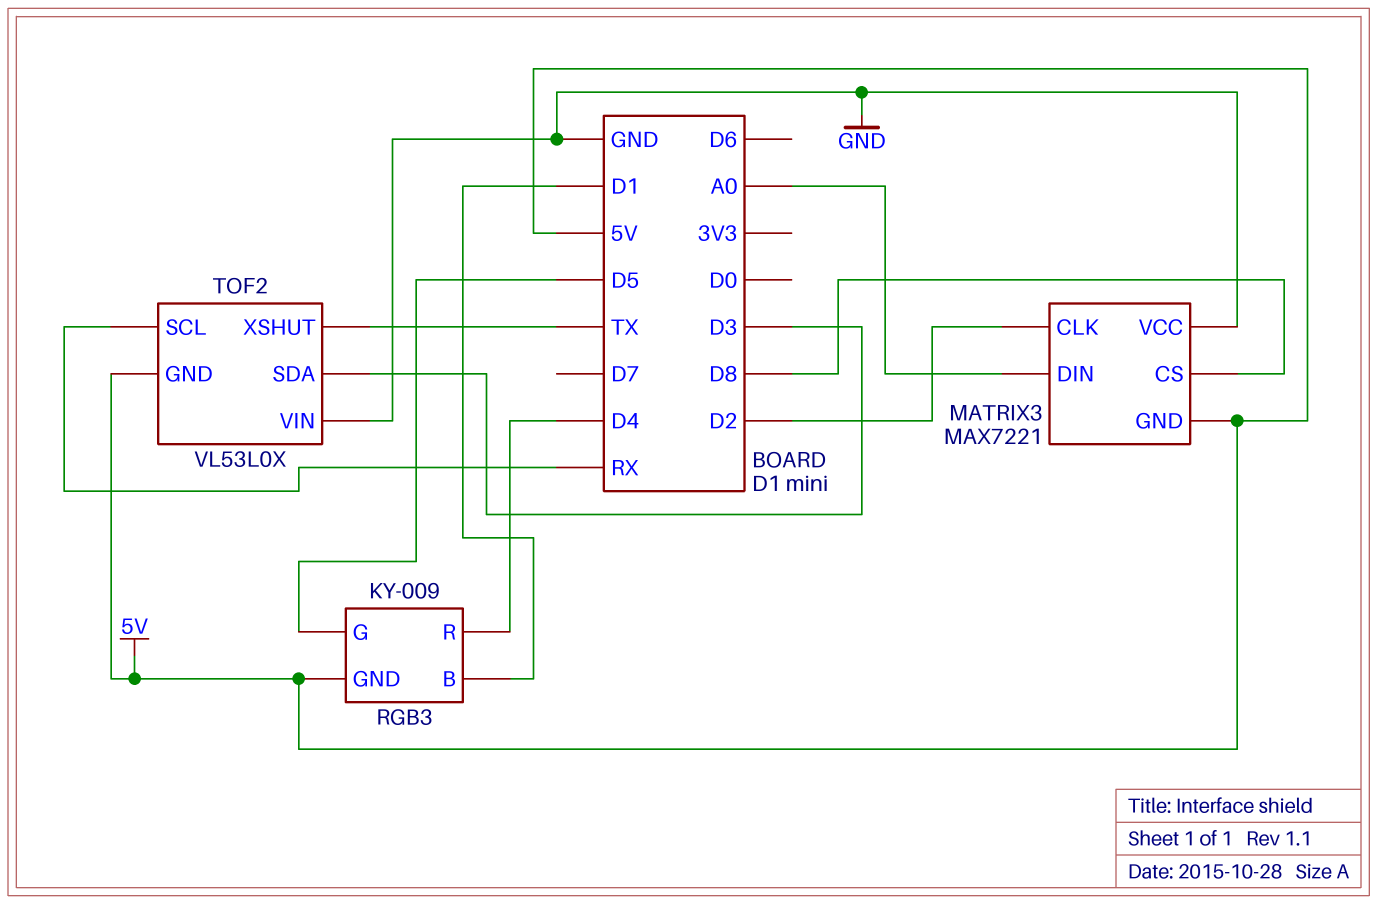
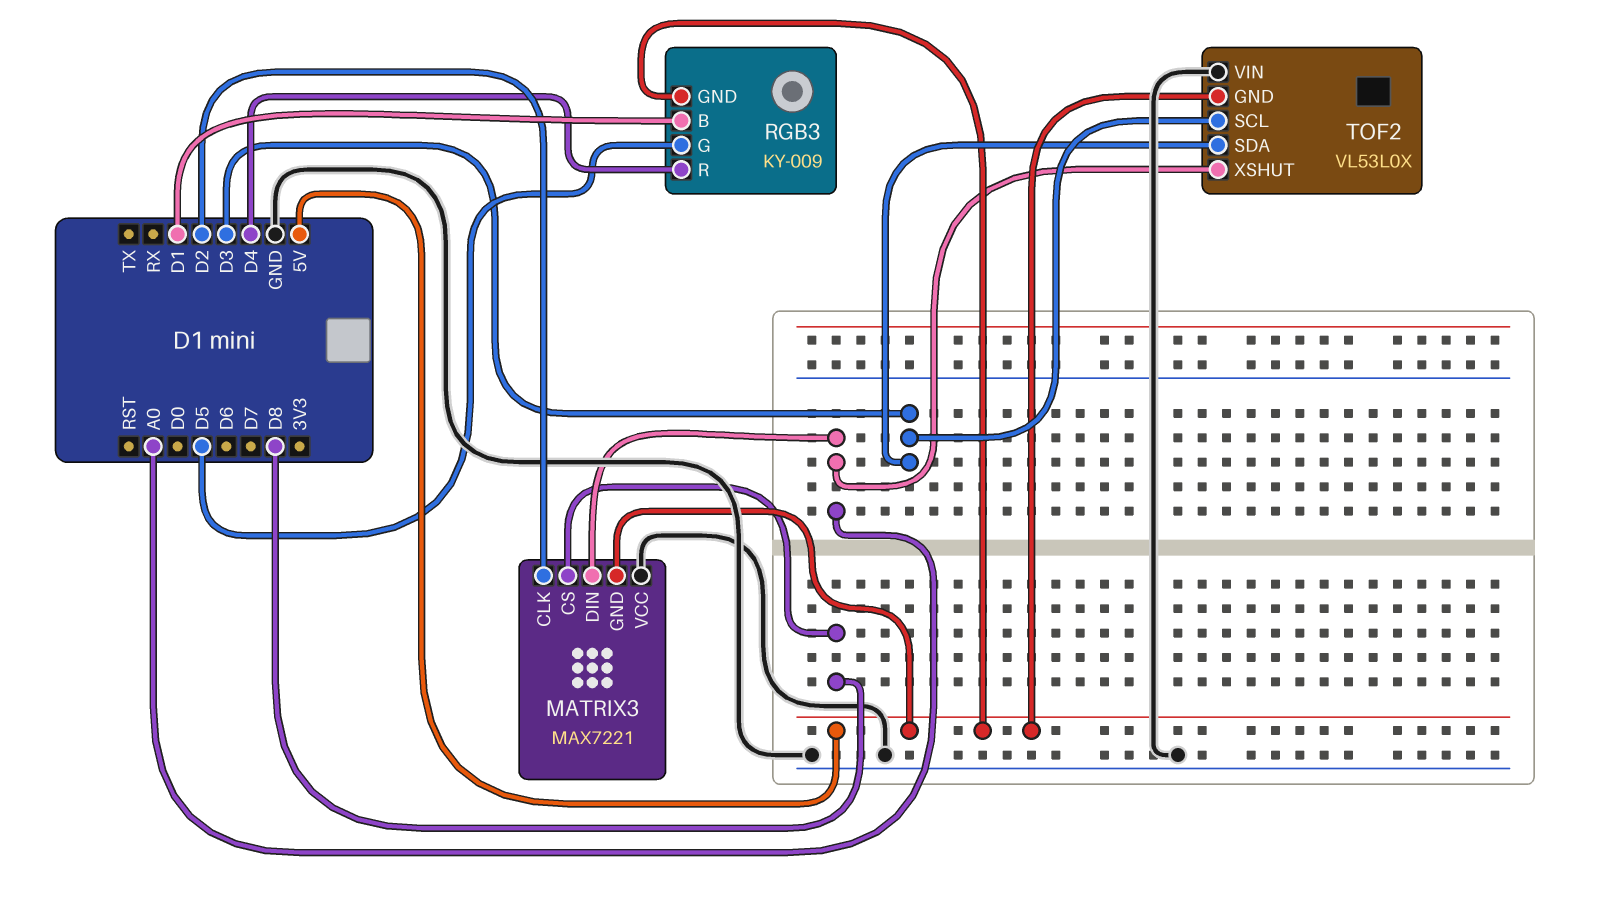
TOF2 pin SCL: RX -> D3
TOF2 pin XSHUT: TX -> A0

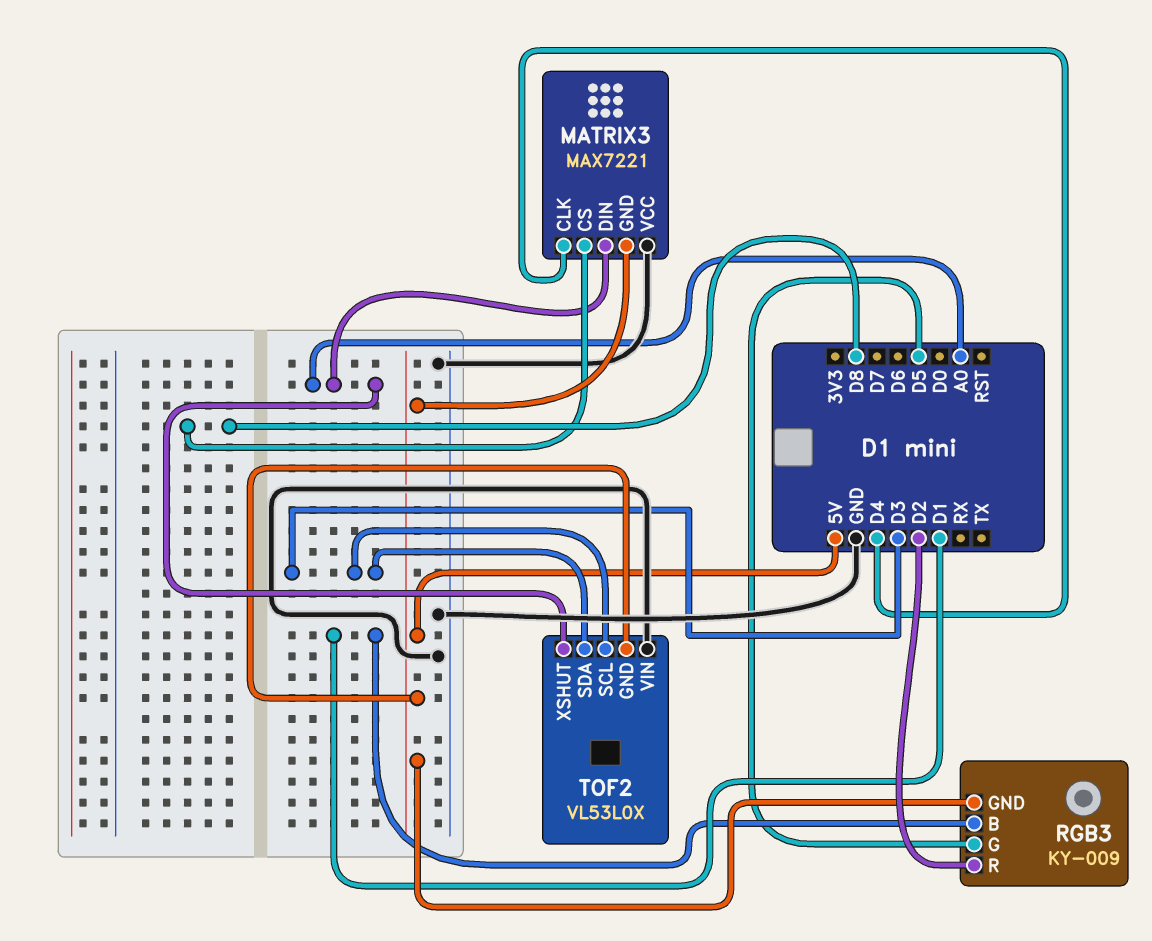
MATRIX3 pin CLK: D2 -> D4
RGB3 pin R: D4 -> D2

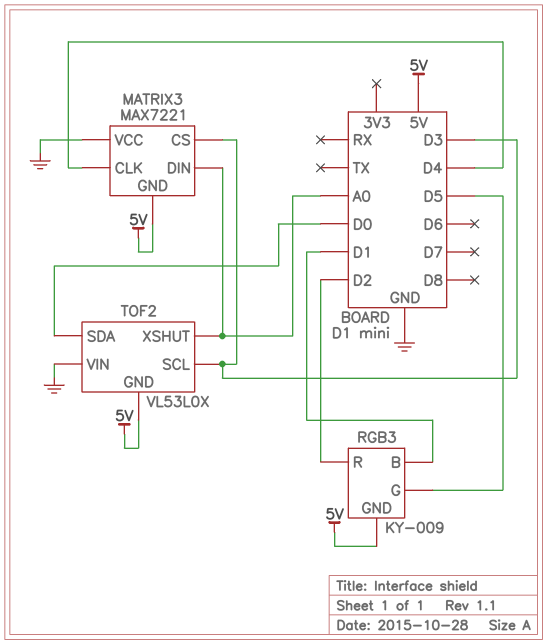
MATRIX3 pin CS: D8 -> D3
TOF2 pin SDA: D3 -> D0

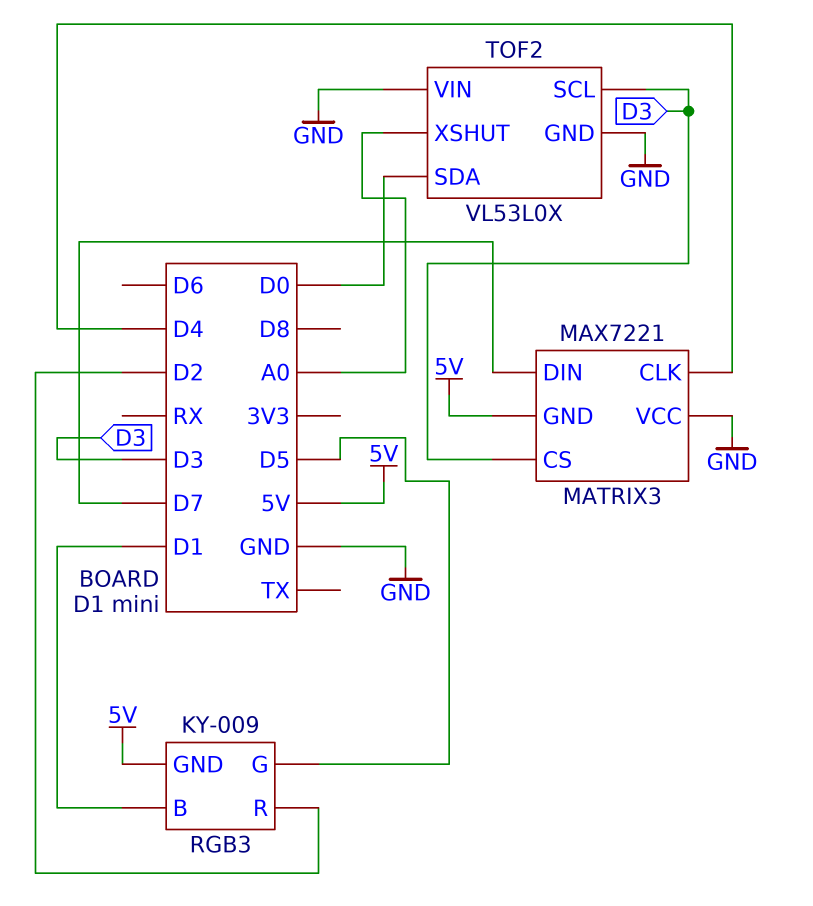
MATRIX3 pin DIN: A0 -> D7
TOF2 pin GND: 5V -> GND

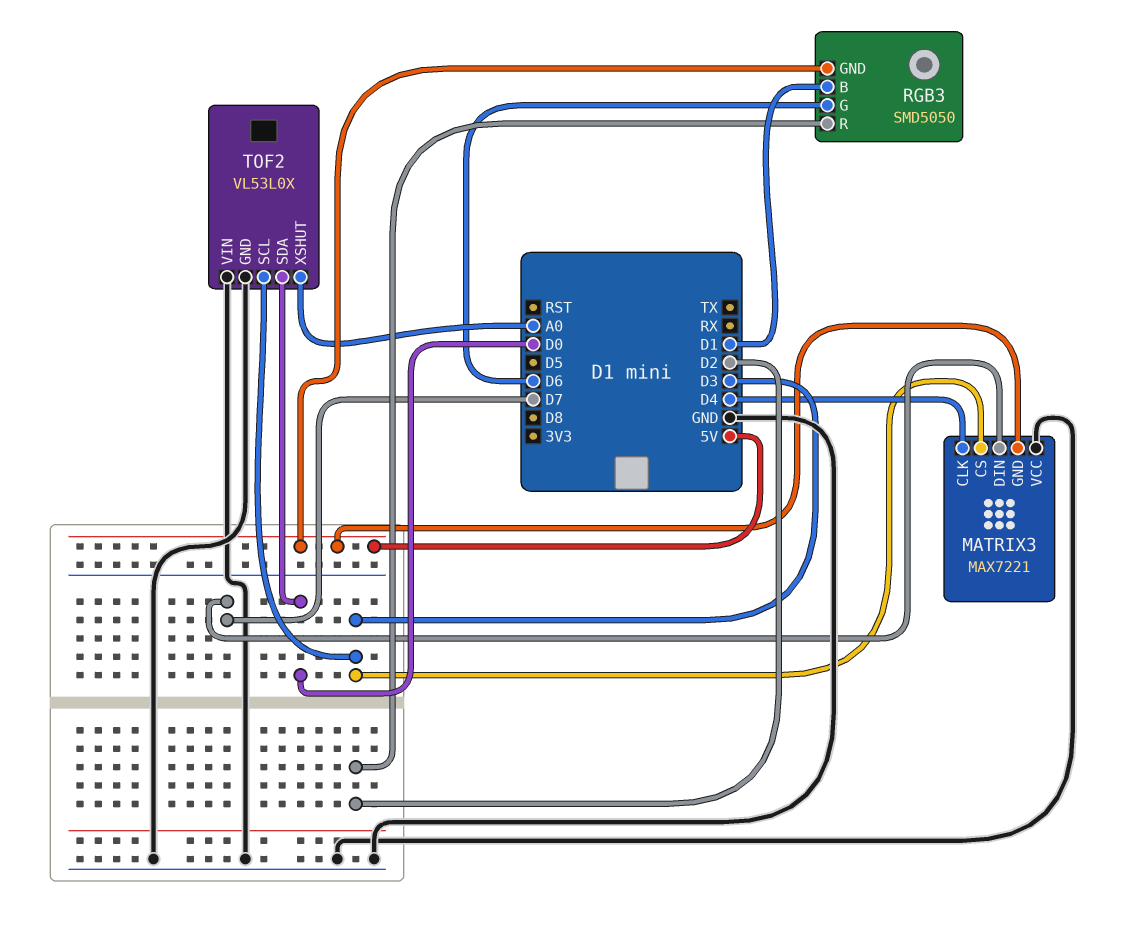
RGB3: KY-009 -> SMD5050
RGB3 pin G: D5 -> D6

